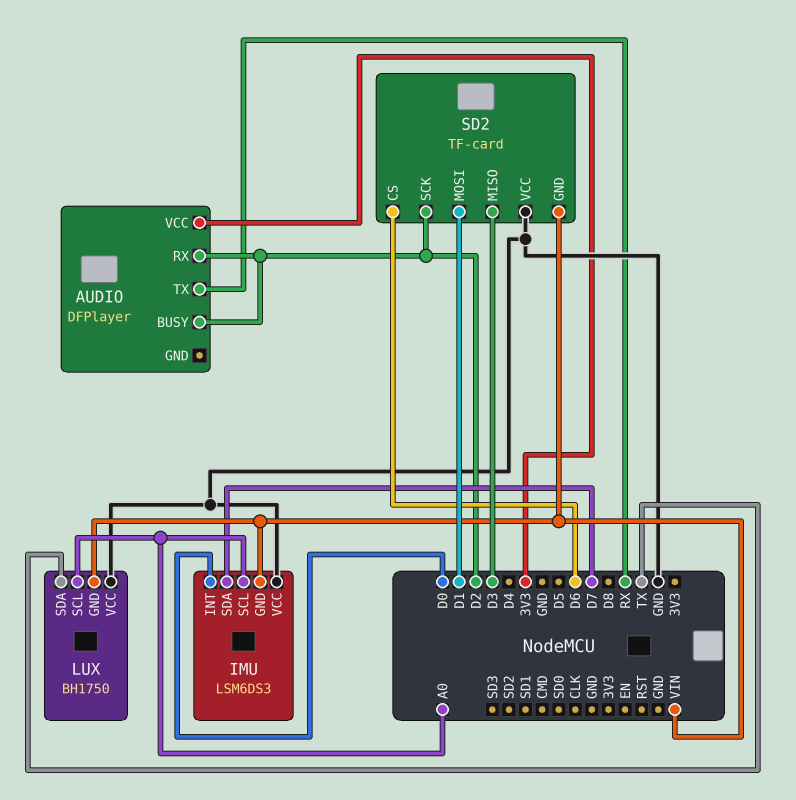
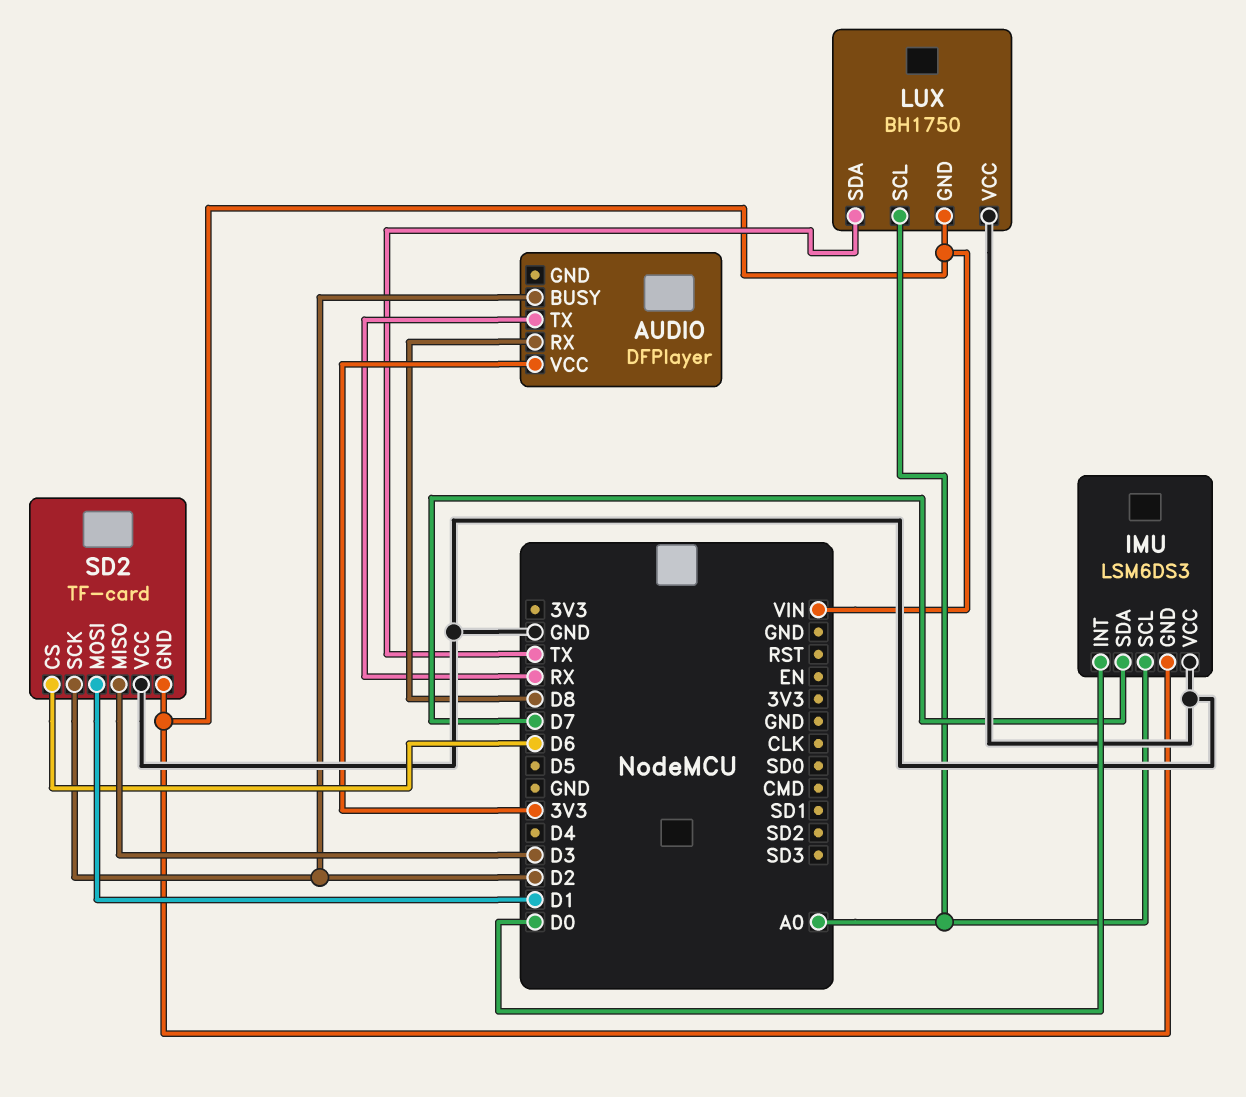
AUDIO pin RX: D2 -> D8

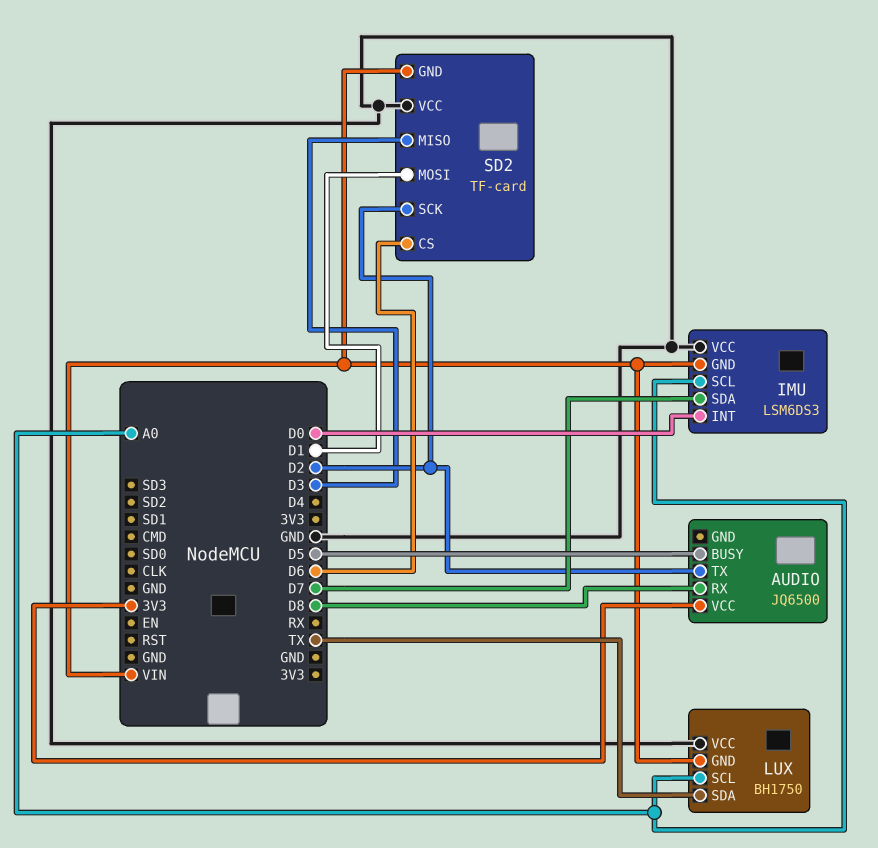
AUDIO: DFPlayer -> JQ6500
AUDIO pin BUSY: D2 -> D5
AUDIO pin TX: RX -> D2

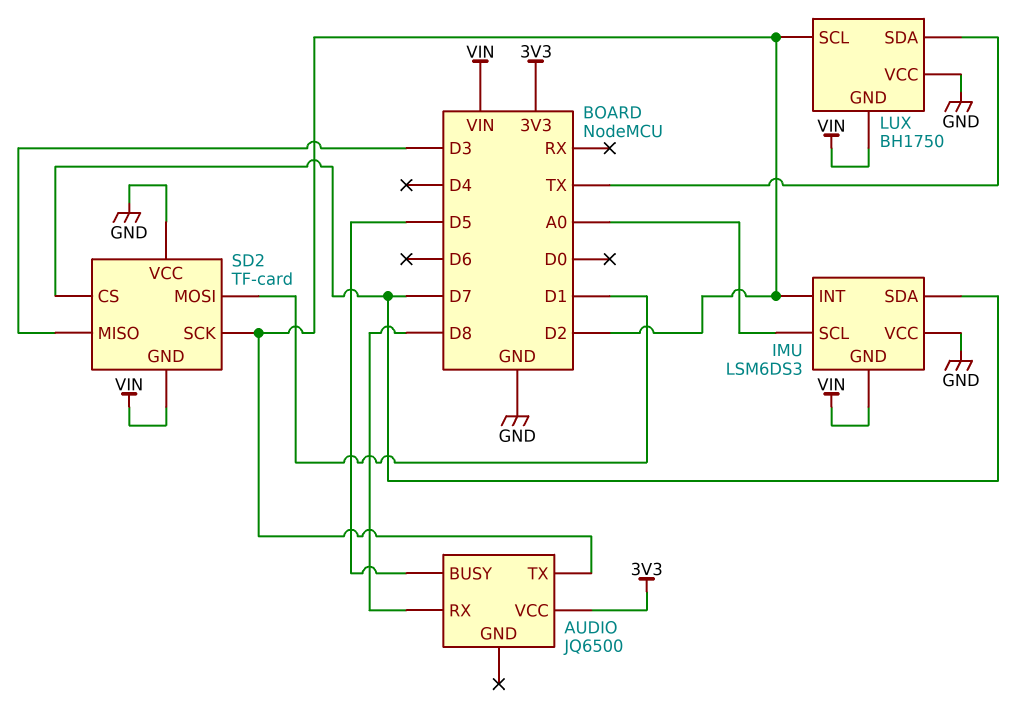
IMU pin INT: D0 -> D2
LUX pin SCL: A0 -> D2
SD2 pin CS: D6 -> D7

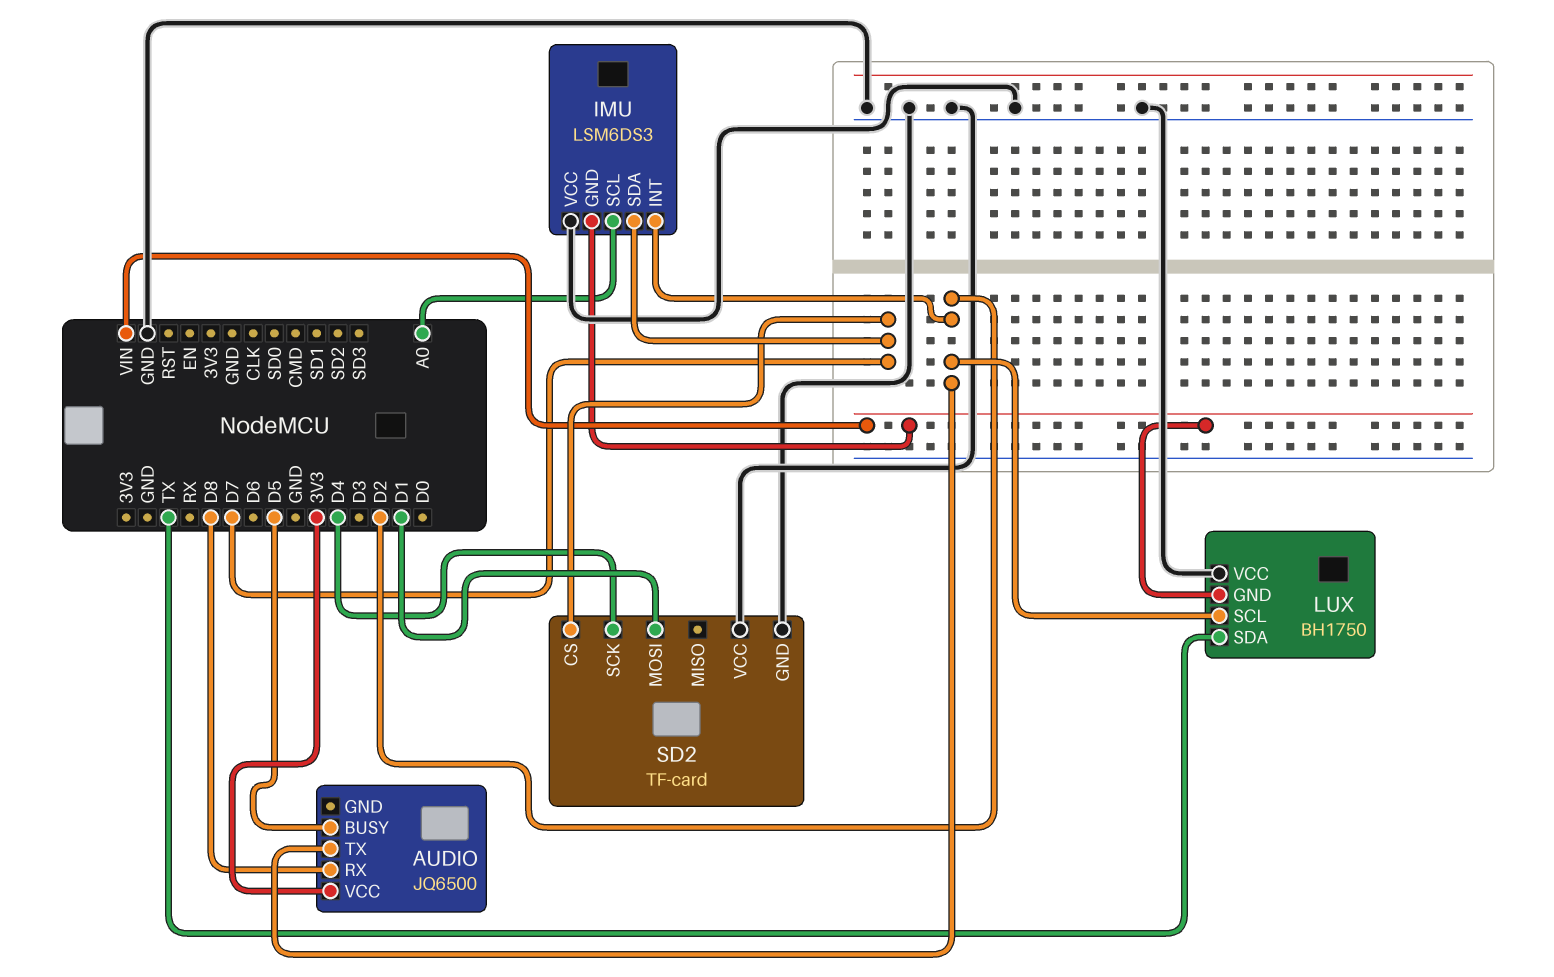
SD2 pin GND: VIN -> GND
SD2 pin MISO: D3 -> none
SD2 pin SCK: D2 -> D4

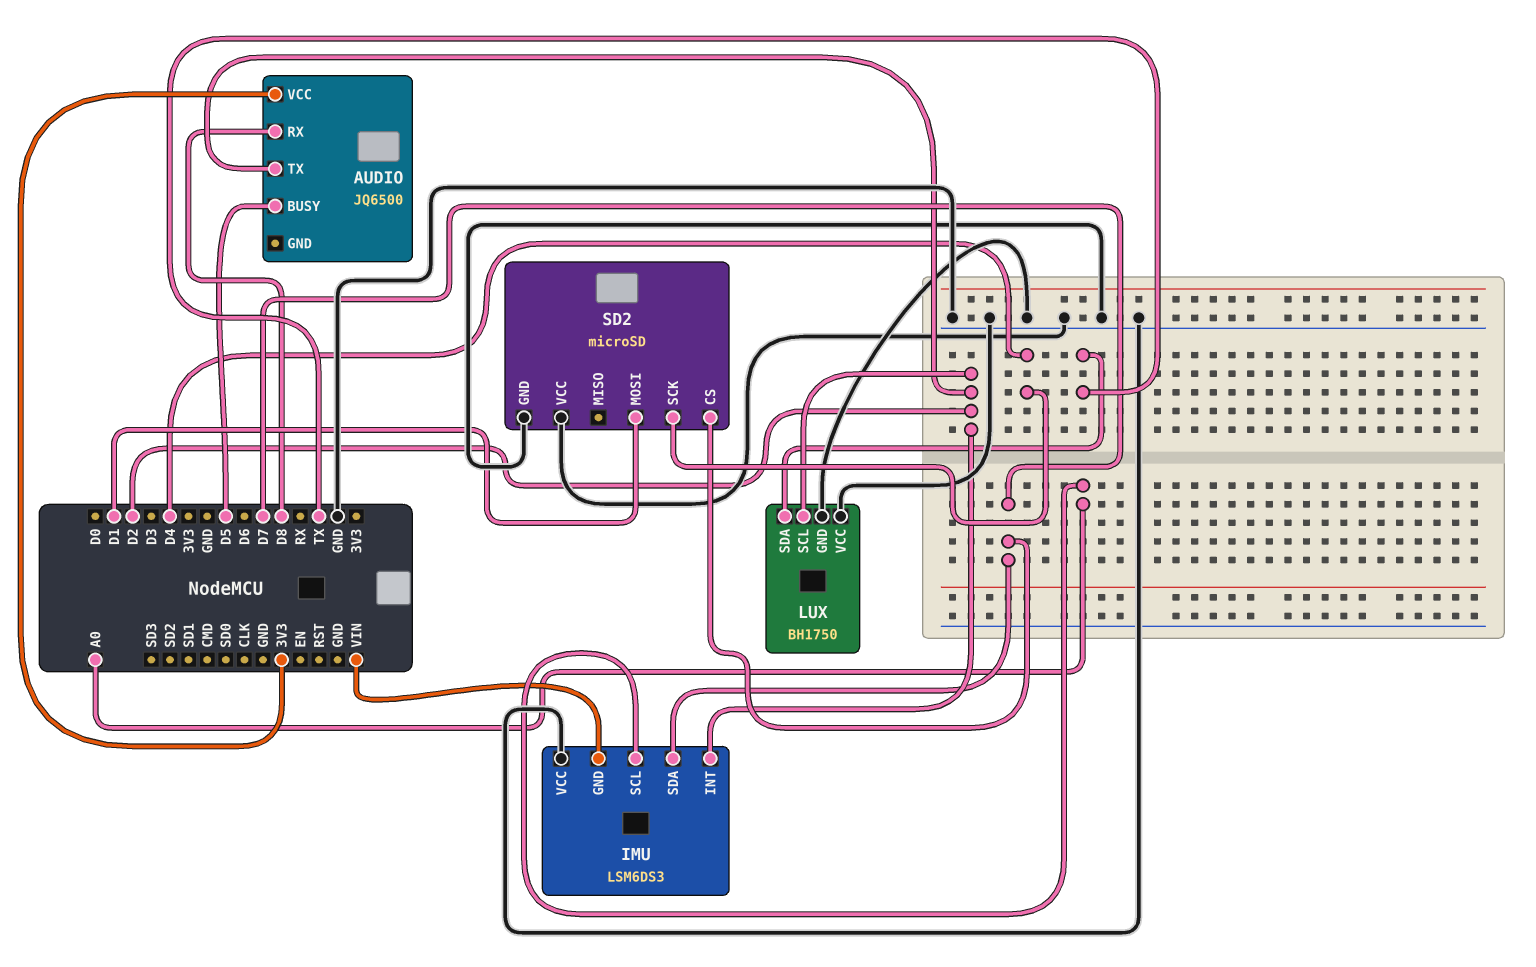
LUX pin GND: VIN -> GND
SD2: TF-card -> microSD

